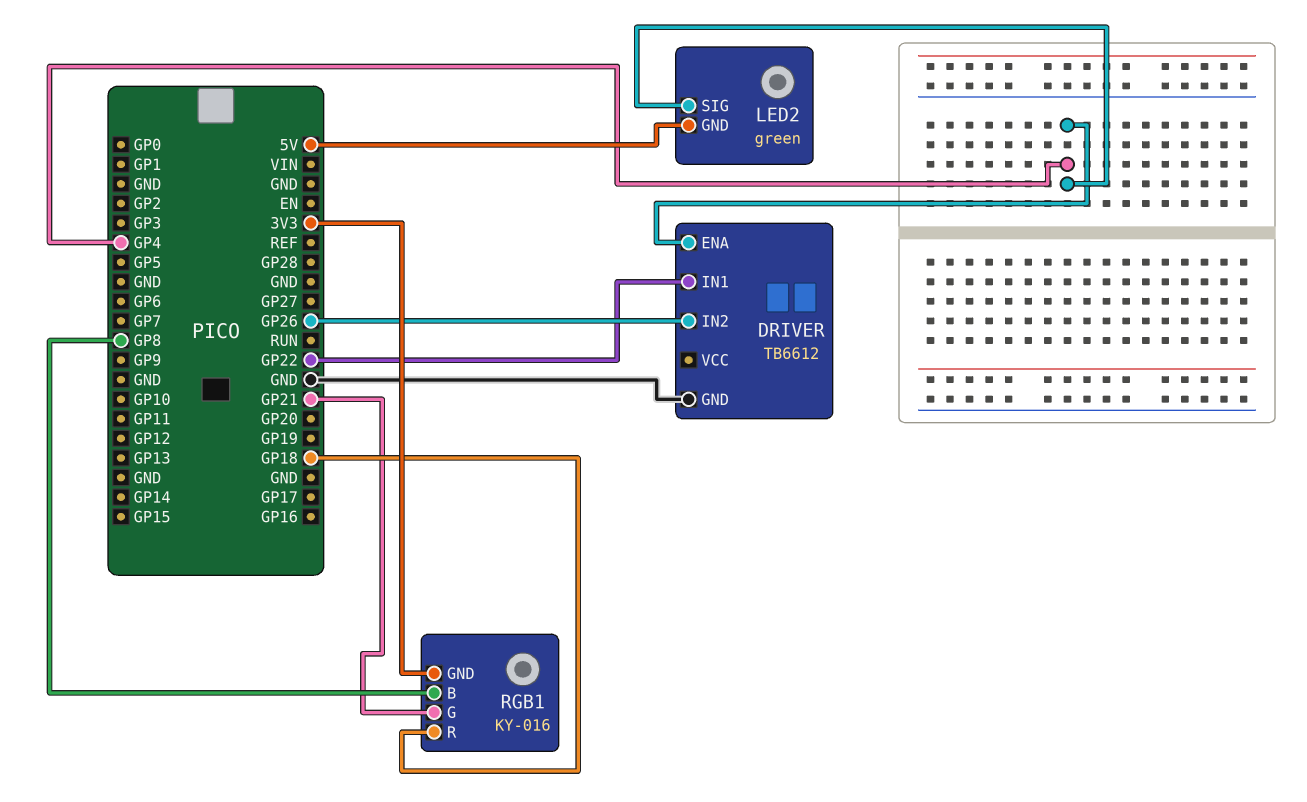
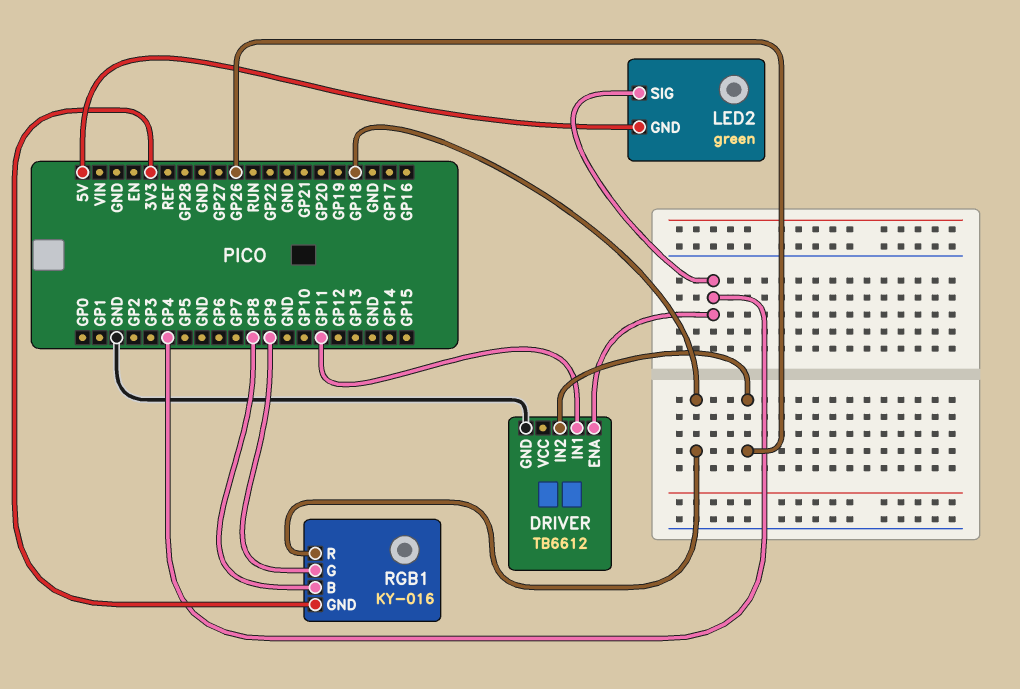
DRIVER pin IN1: GP22 -> GP11
RGB1 pin G: GP21 -> GP9

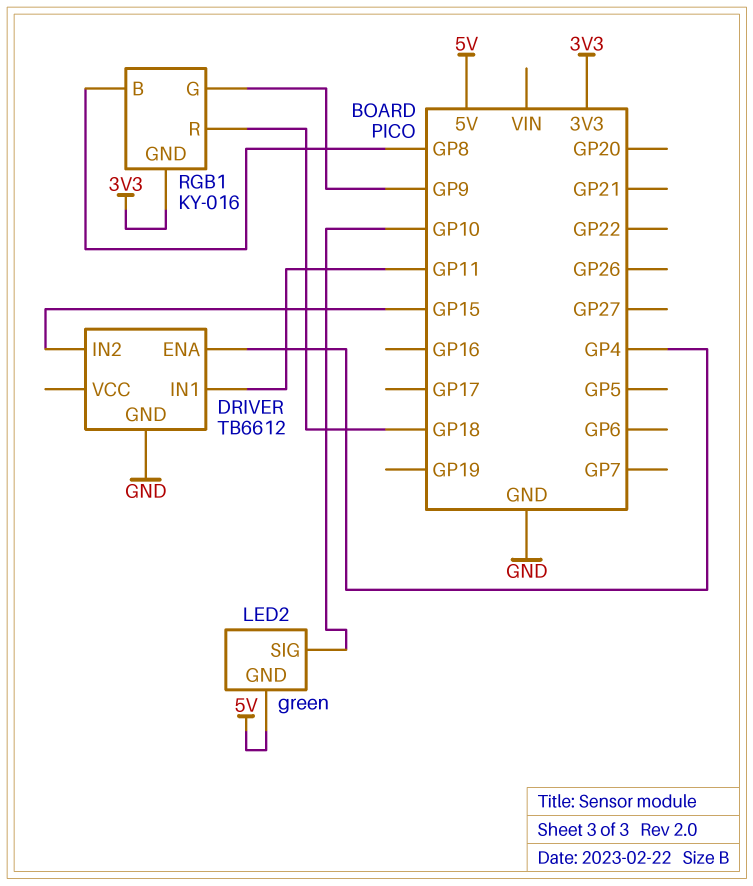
DRIVER pin IN2: GP26 -> GP15
LED2 pin SIG: GP4 -> GP10

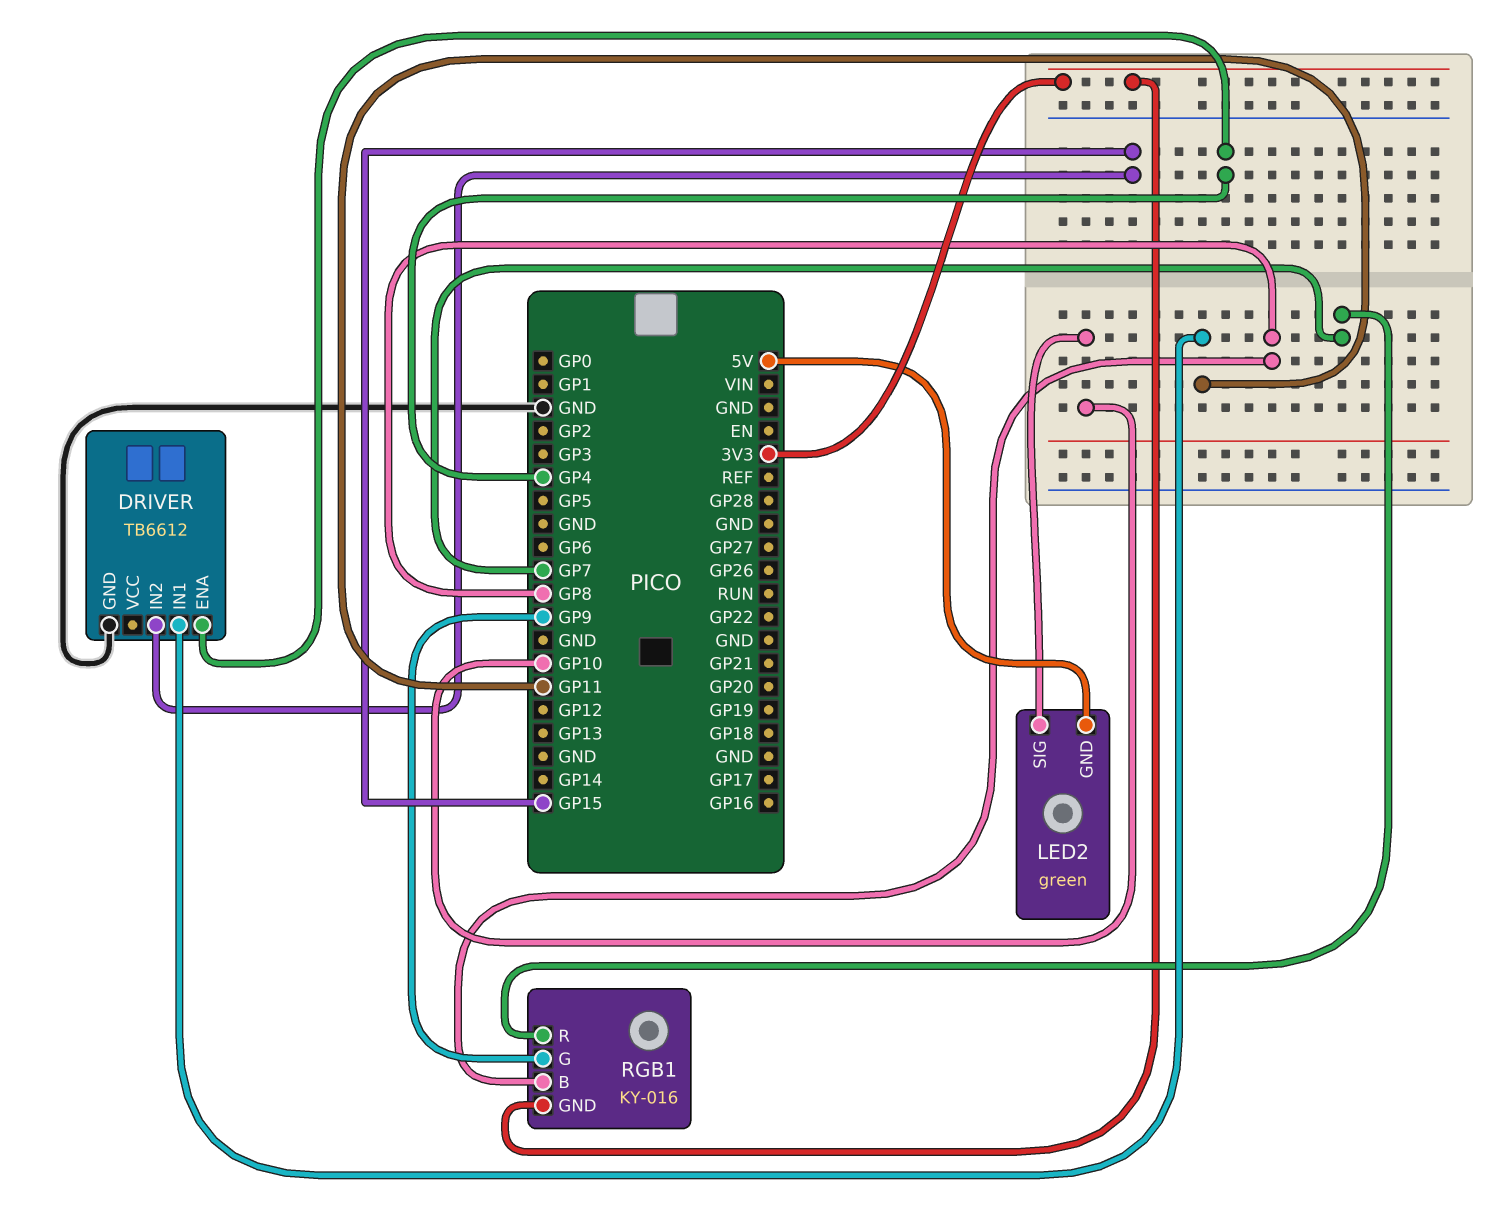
RGB1 pin R: GP18 -> GP7

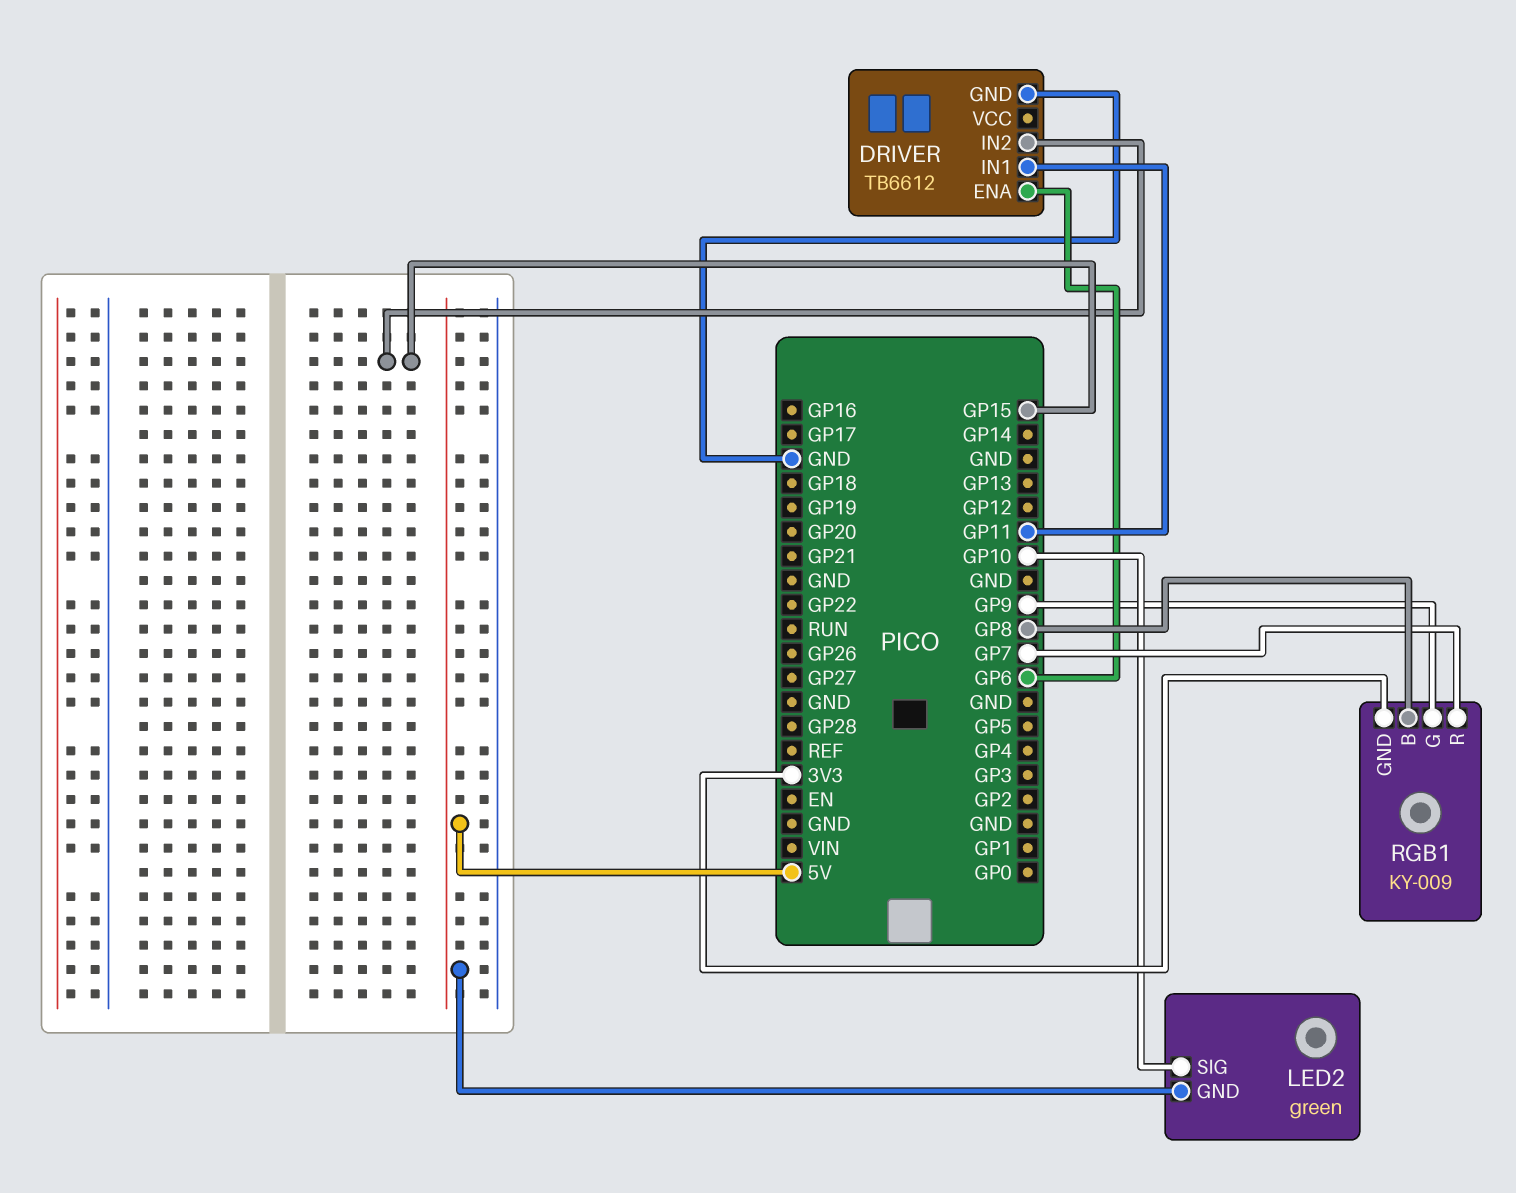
DRIVER pin ENA: GP4 -> GP6
RGB1: KY-016 -> KY-009

